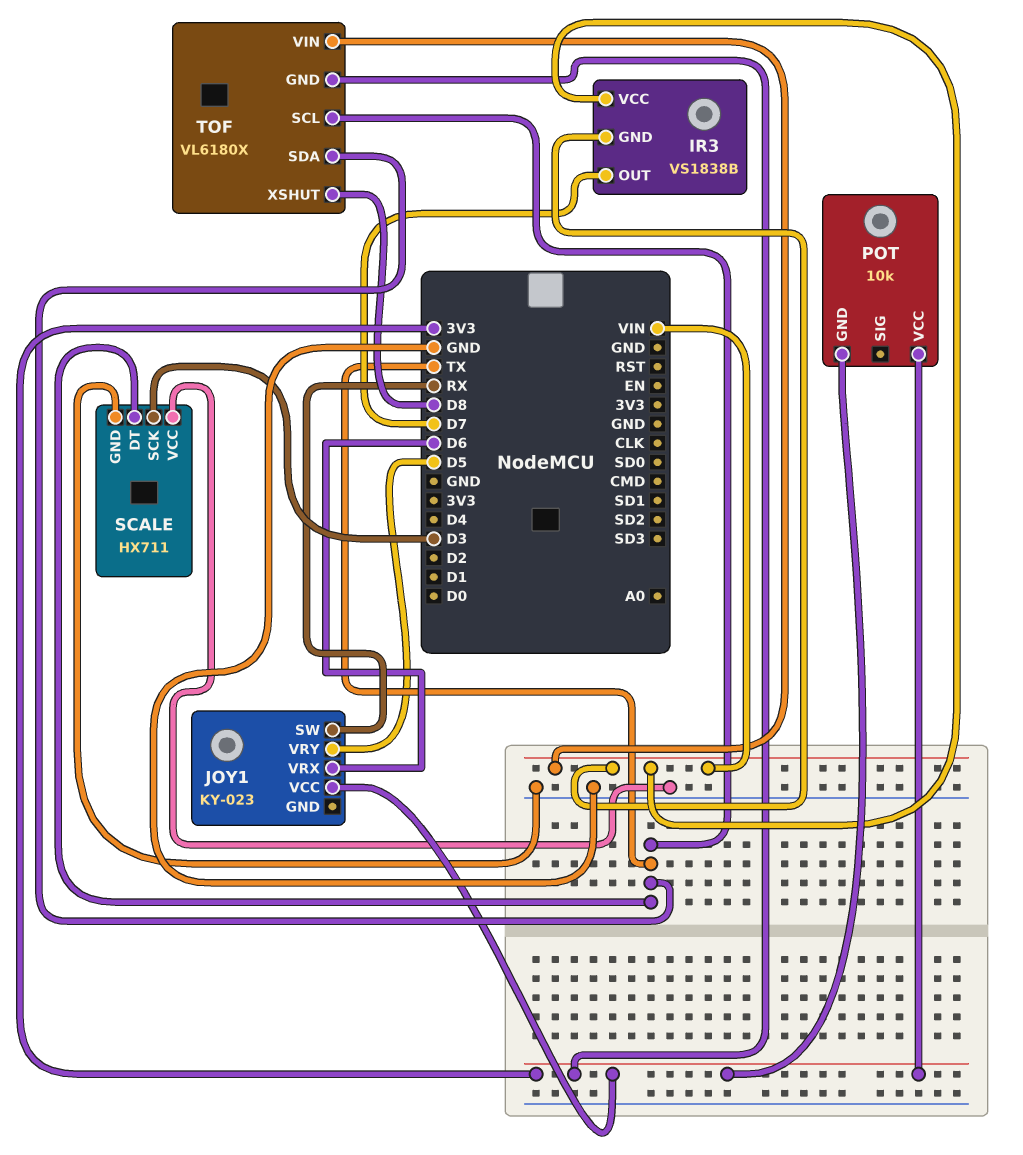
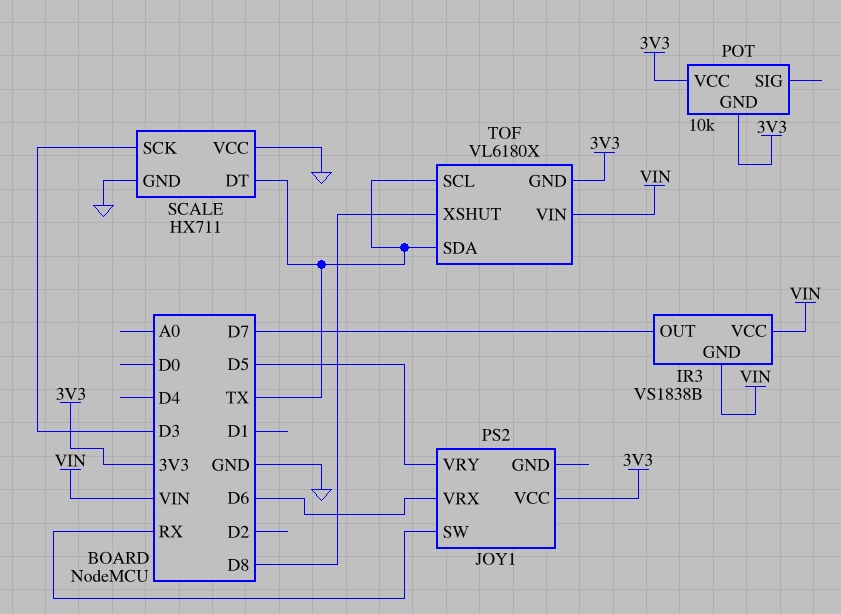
JOY1: KY-023 -> PS2

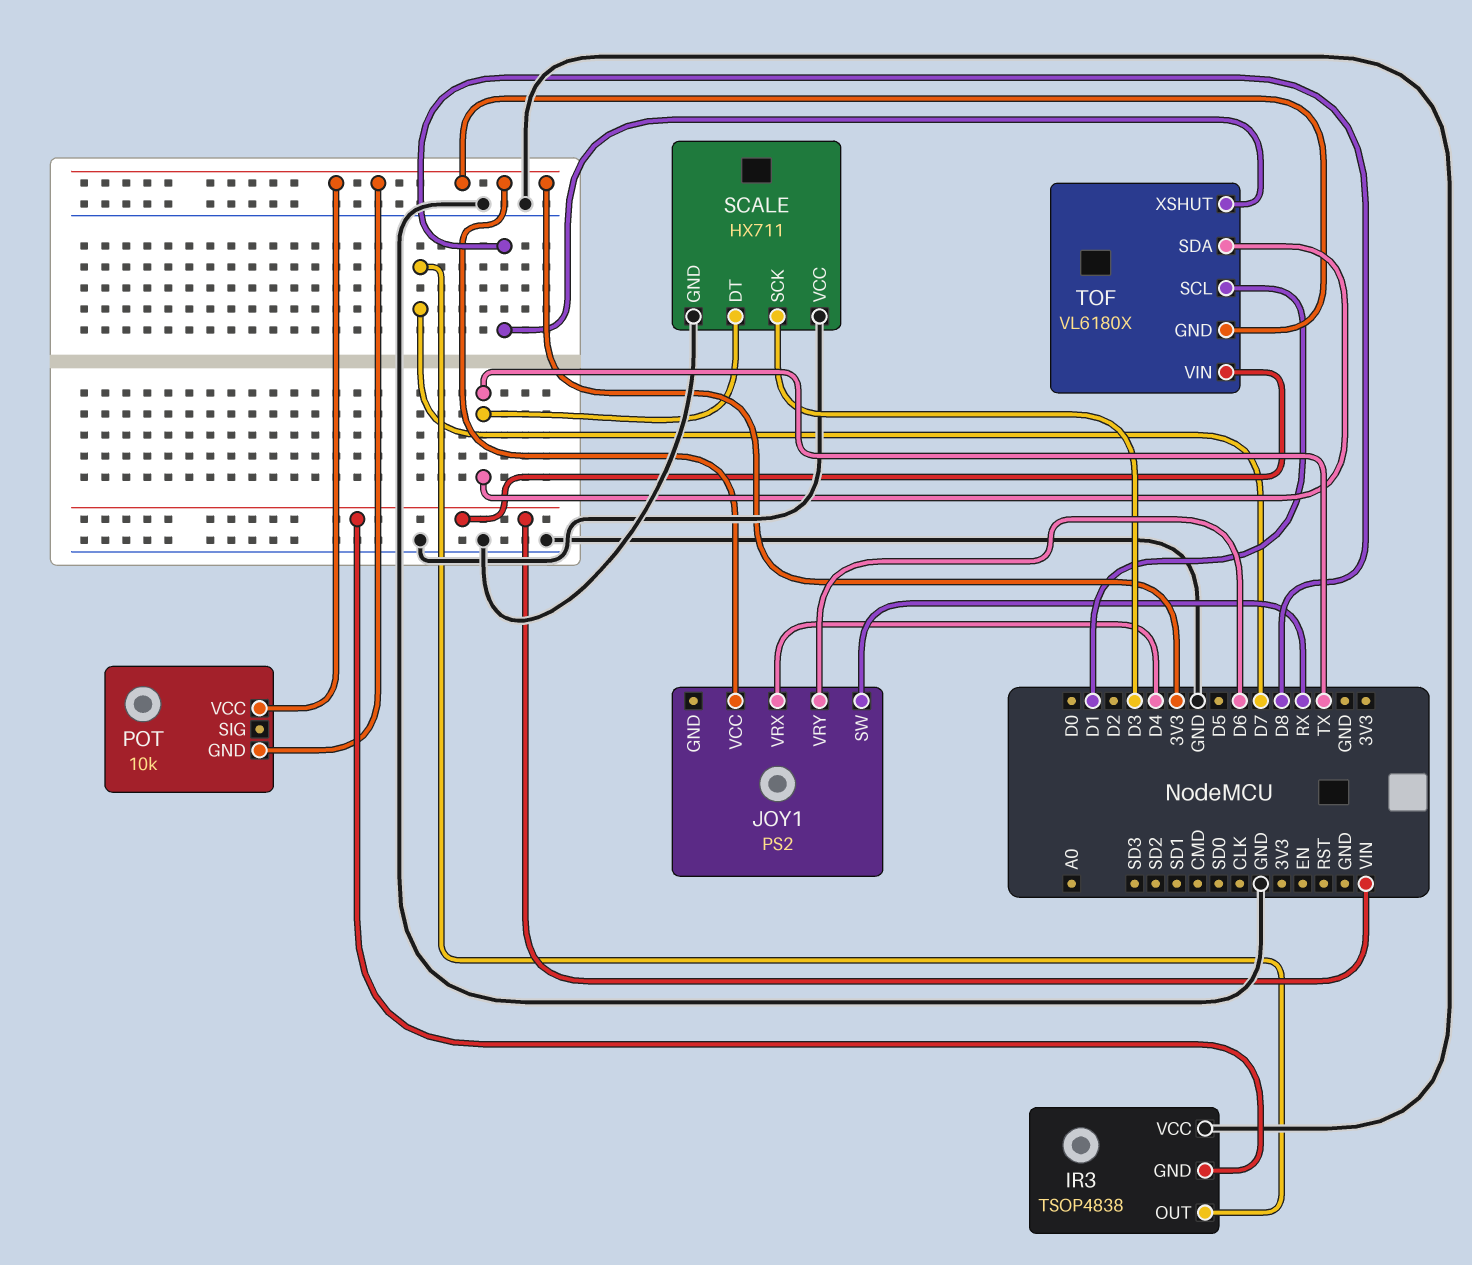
IR3: VS1838B -> TSOP4838
IR3 pin VCC: VIN -> GND
JOY1 pin VRX: D6 -> D4
JOY1 pin VRY: D5 -> D6
TOF pin SCL: TX -> D1

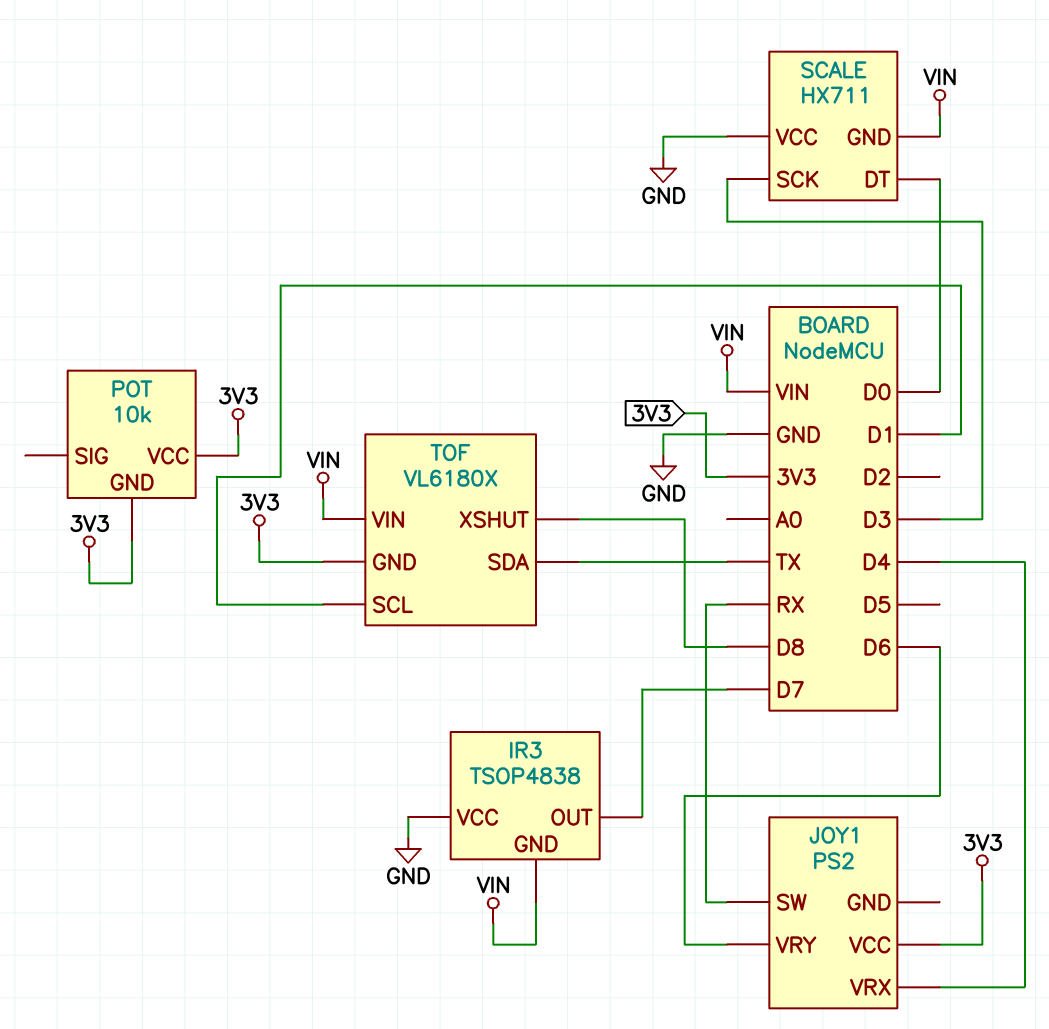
SCALE pin DT: TX -> D0
SCALE pin GND: GND -> VIN

